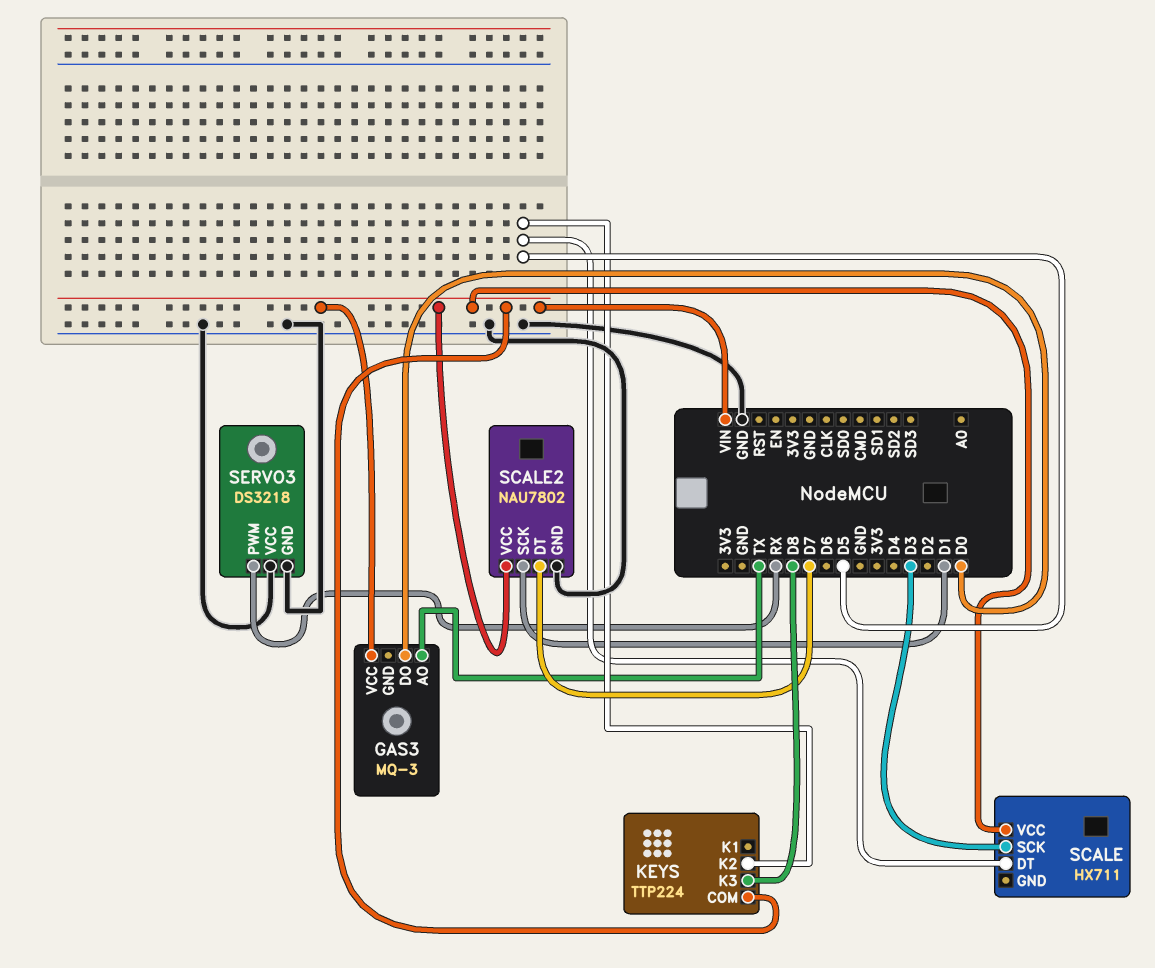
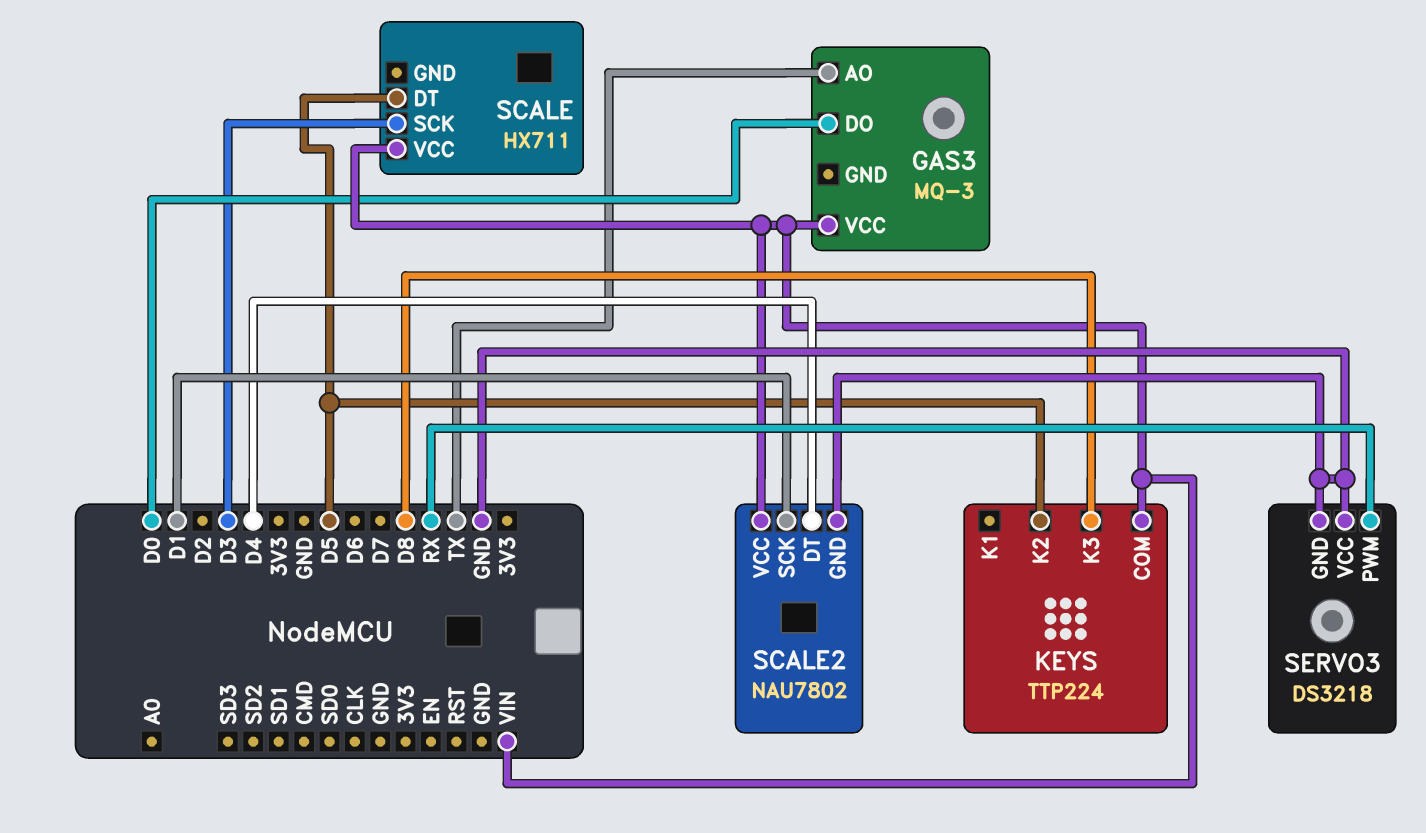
SCALE2 pin DT: D7 -> D4

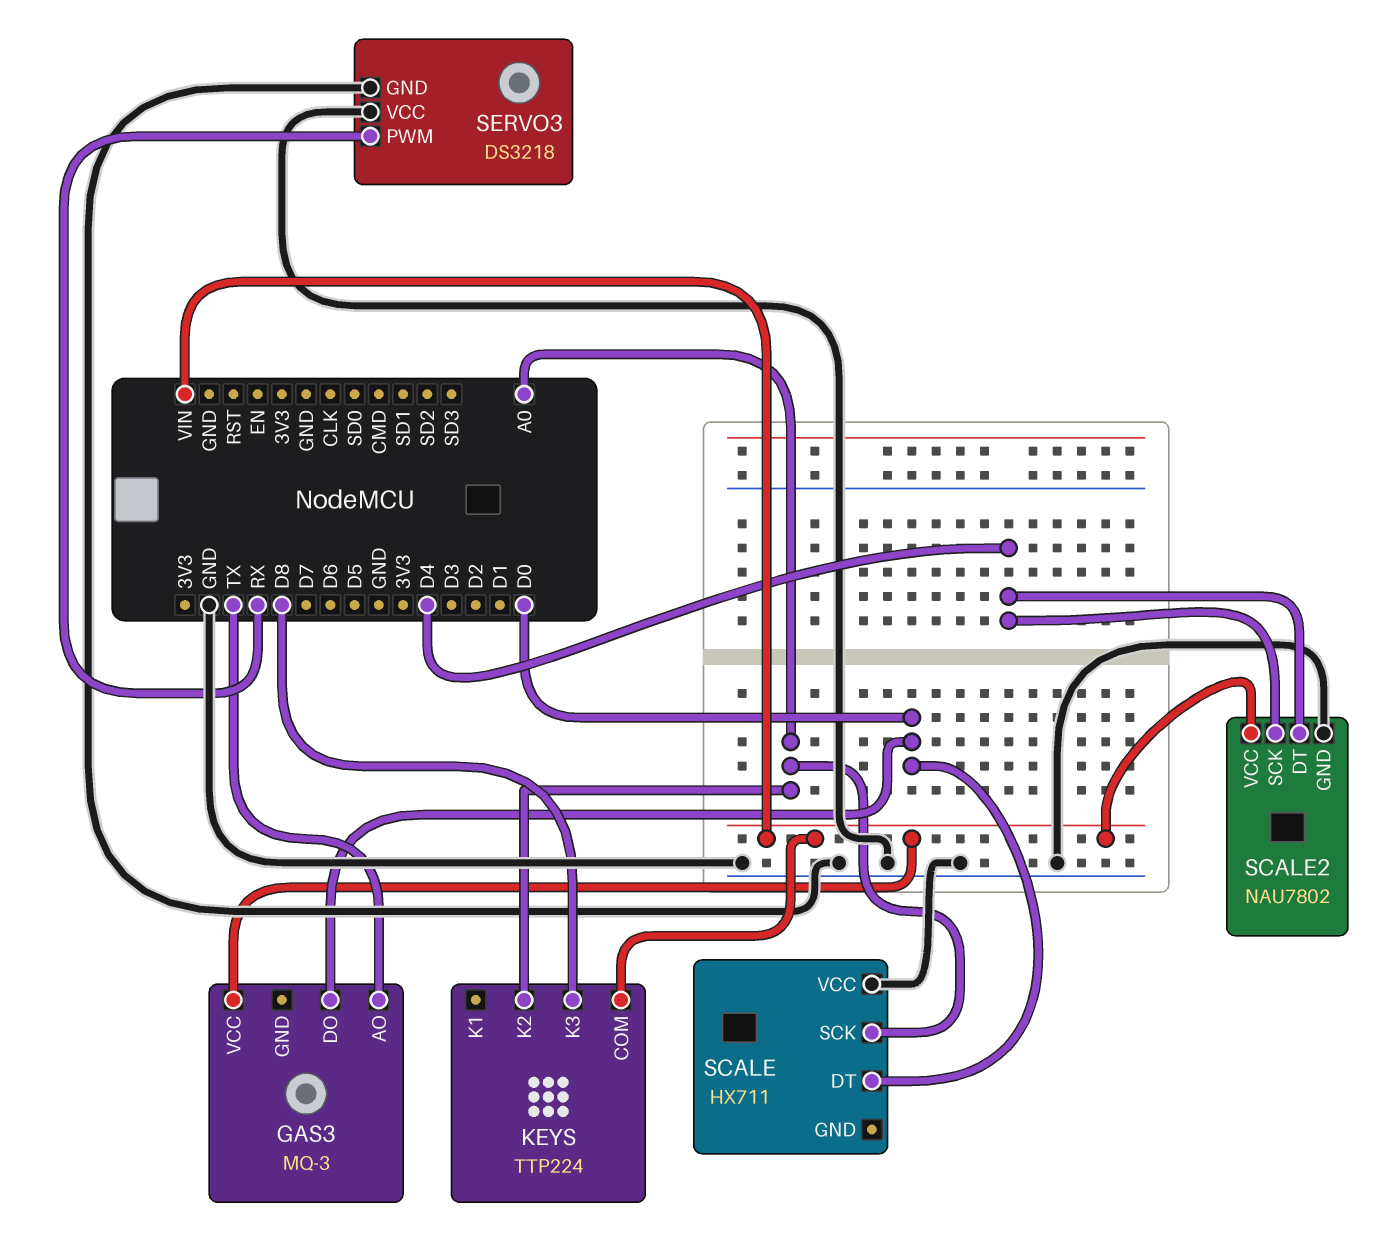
KEYS pin K2: D5 -> A0
SCALE pin DT: D5 -> D0
SCALE pin SCK: D3 -> A0
SCALE pin VCC: VIN -> GND
SCALE2 pin SCK: D1 -> D4

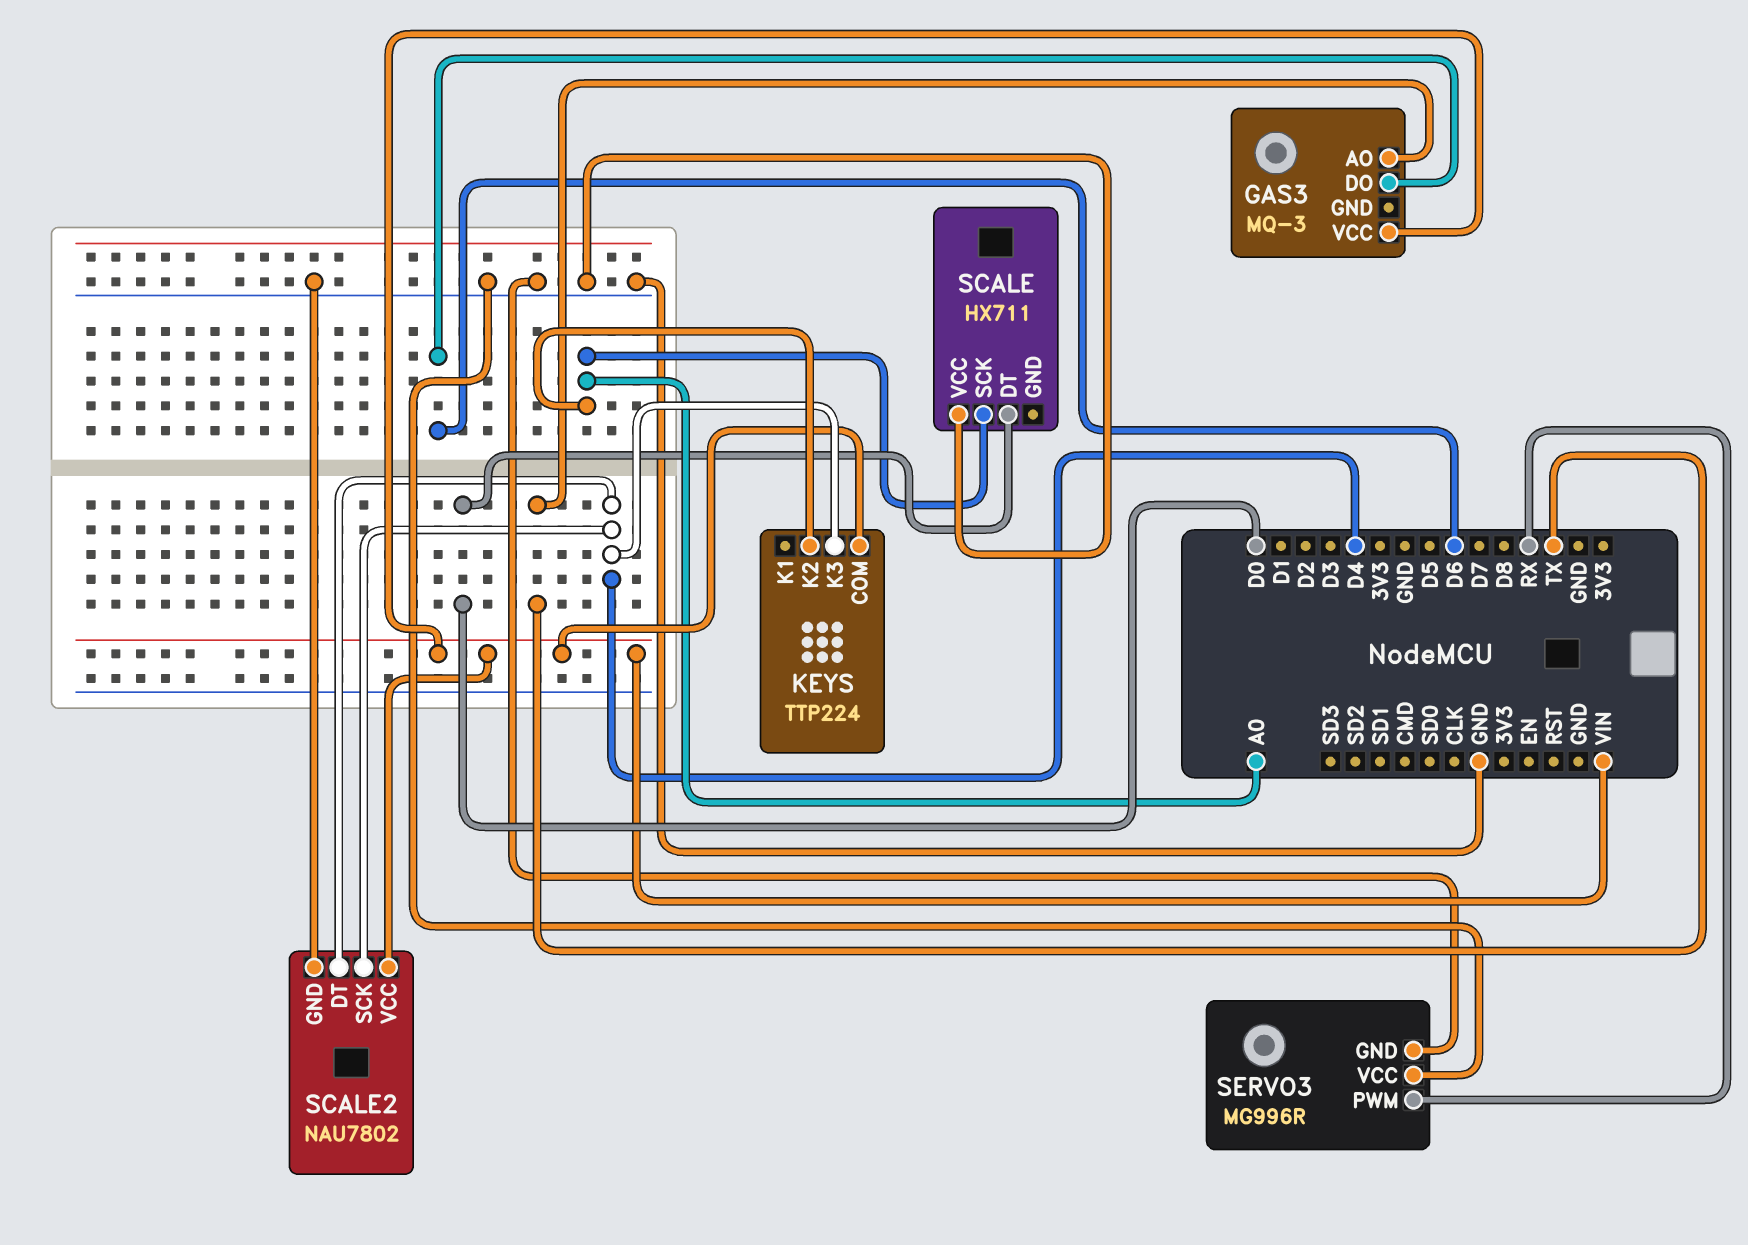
GAS3 pin DO: D0 -> D6
KEYS pin K3: D8 -> D4
SERVO3: DS3218 -> MG996R

